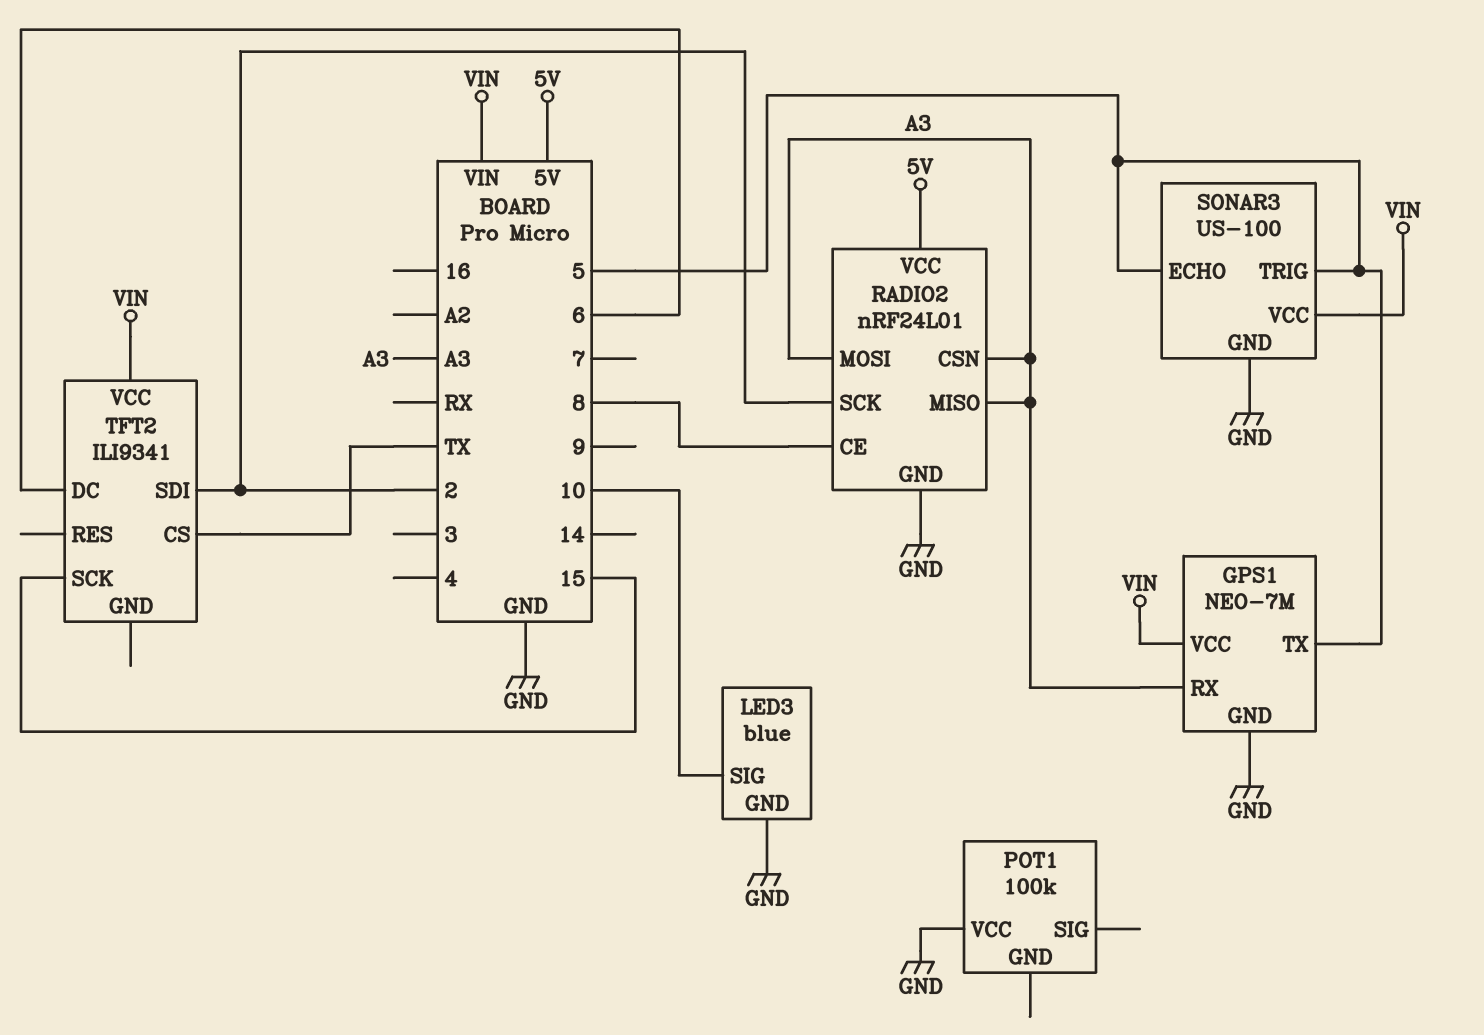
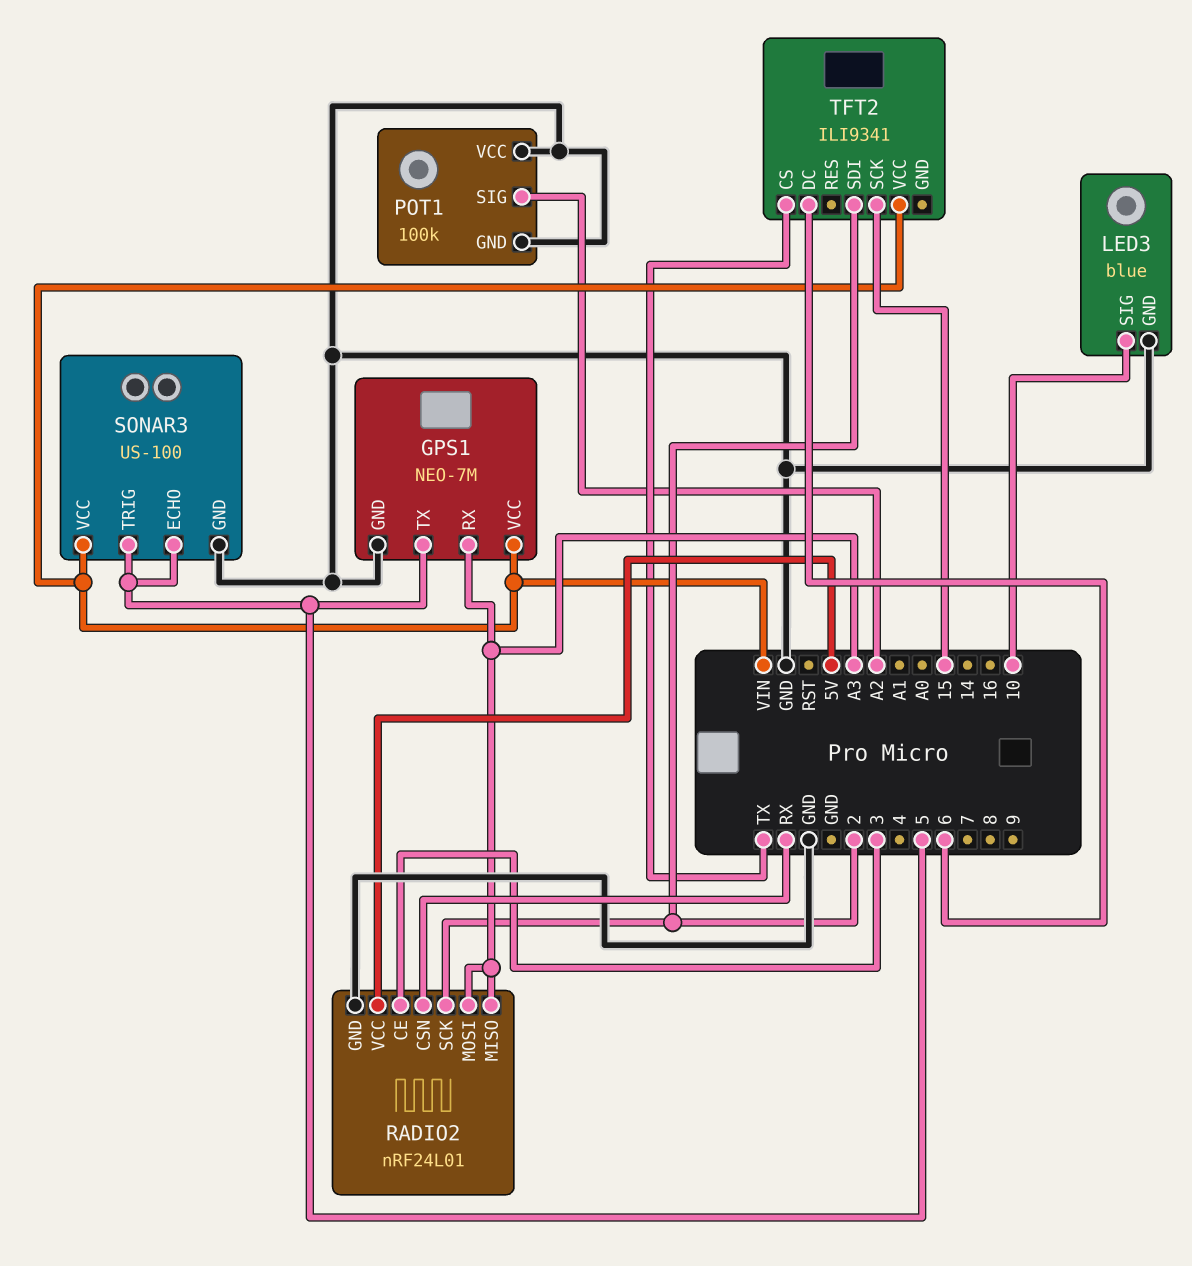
POT1 pin GND: none -> GND
POT1 pin SIG: none -> A2
RADIO2 pin CE: 8 -> 3
RADIO2 pin CSN: A3 -> RX

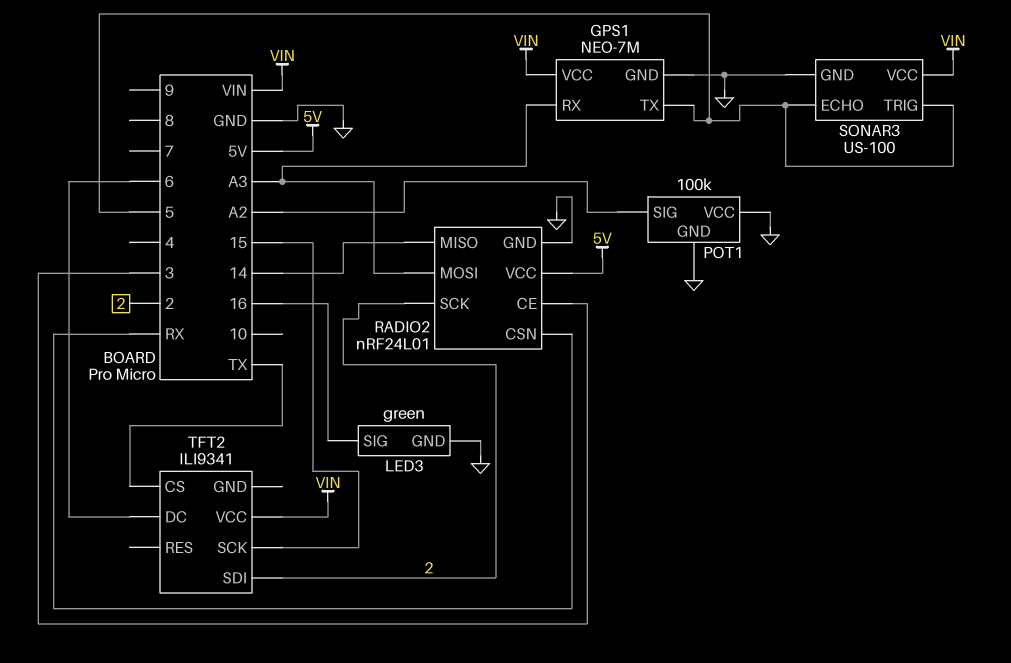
LED3: blue -> green
LED3 pin SIG: 10 -> 16
RADIO2 pin MISO: A3 -> 14

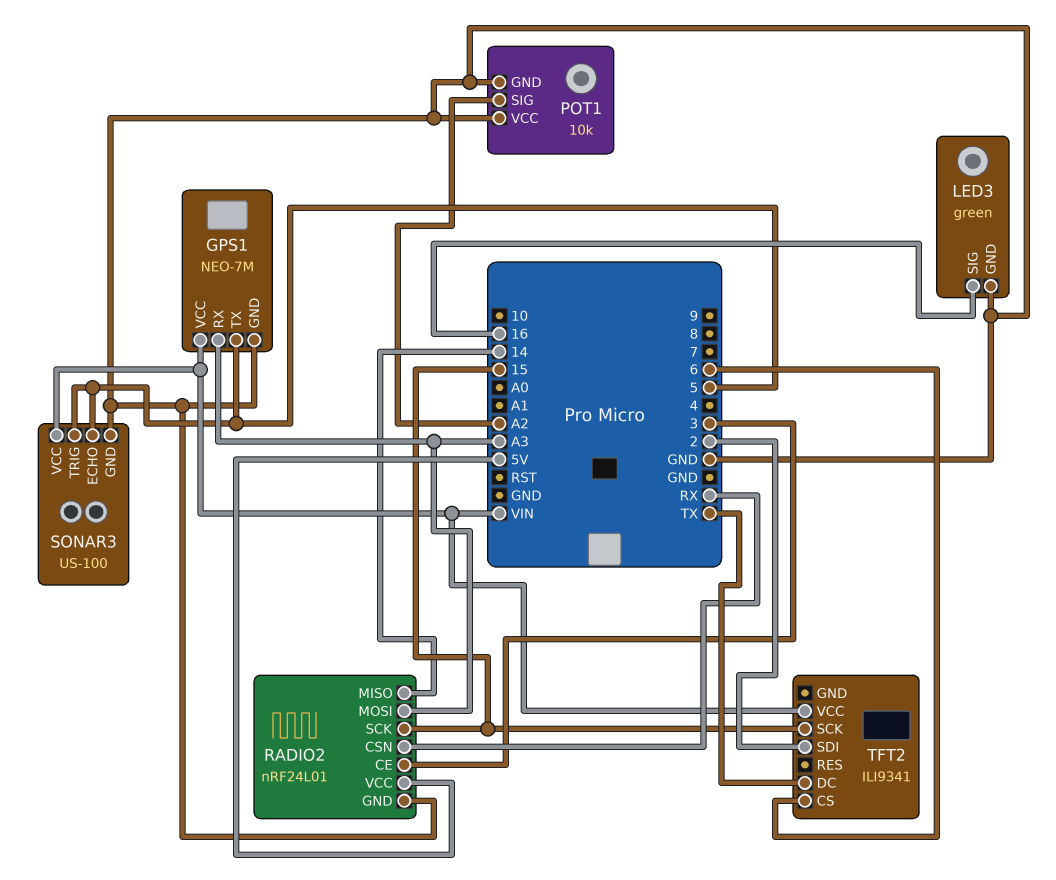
POT1: 100k -> 10k
RADIO2 pin SCK: 2 -> 15
TFT2 pin CS: TX -> 6
TFT2 pin DC: 6 -> TX

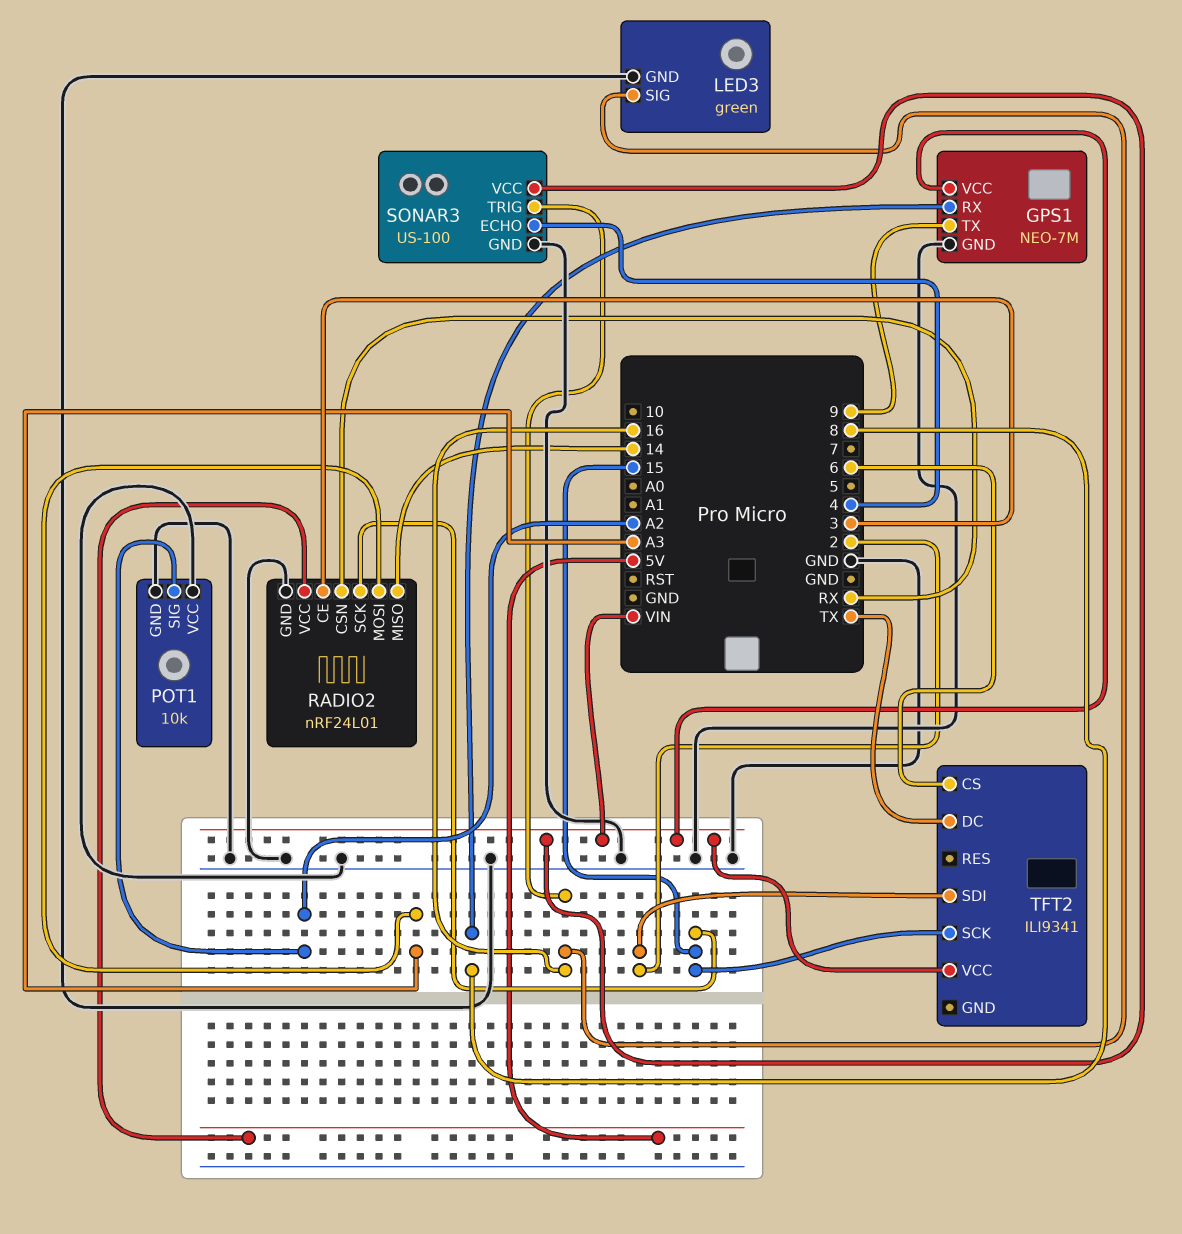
GPS1 pin RX: A3 -> 8
GPS1 pin TX: 5 -> 9
SONAR3 pin ECHO: 5 -> 4
SONAR3 pin TRIG: 5 -> 16

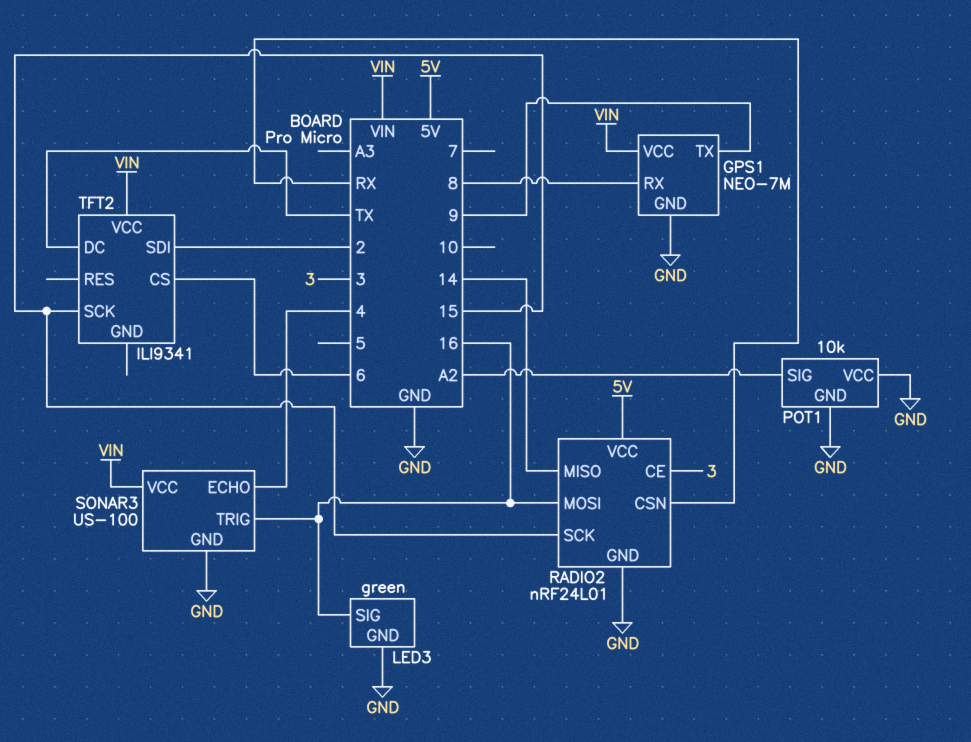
RADIO2 pin MOSI: A3 -> 16

